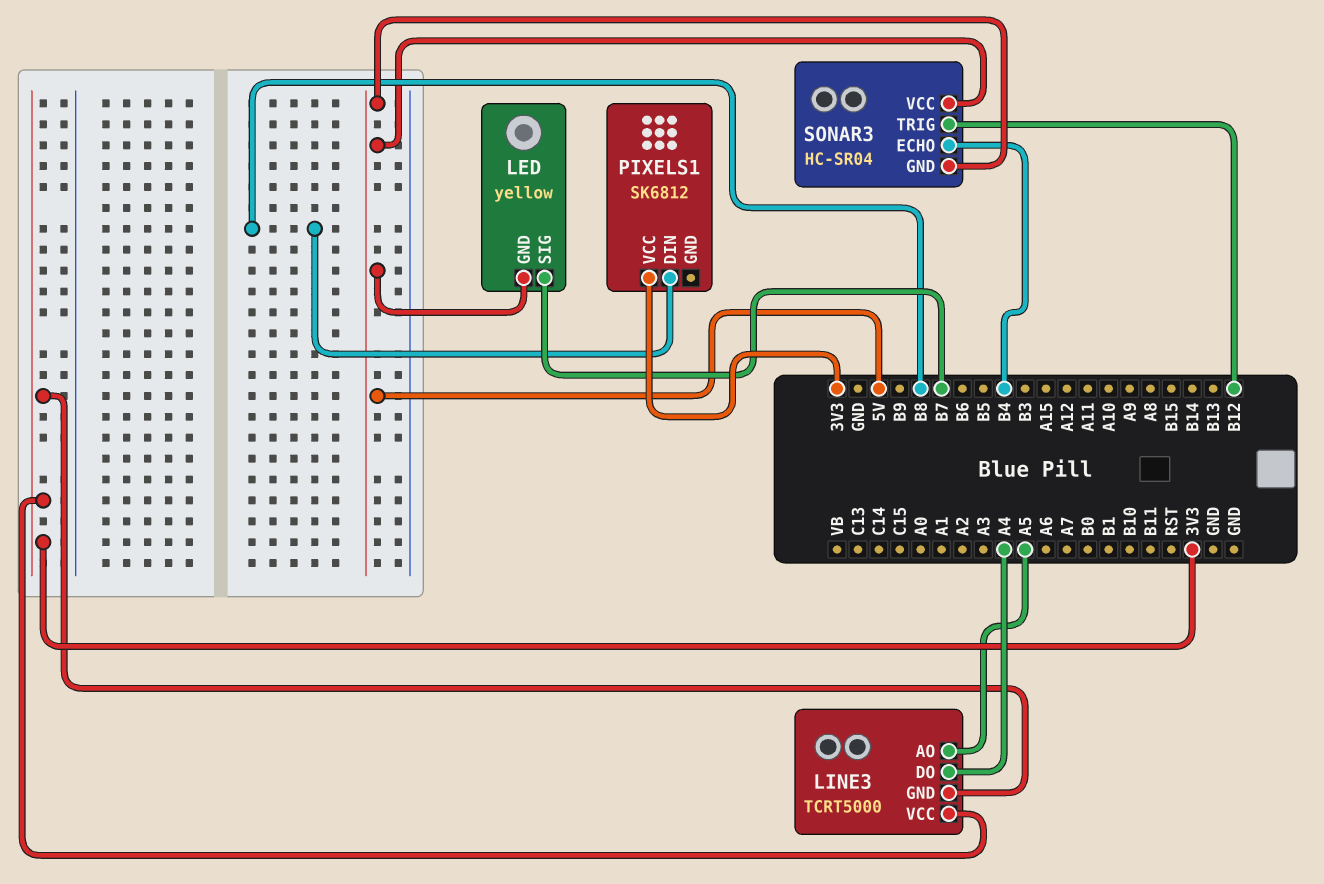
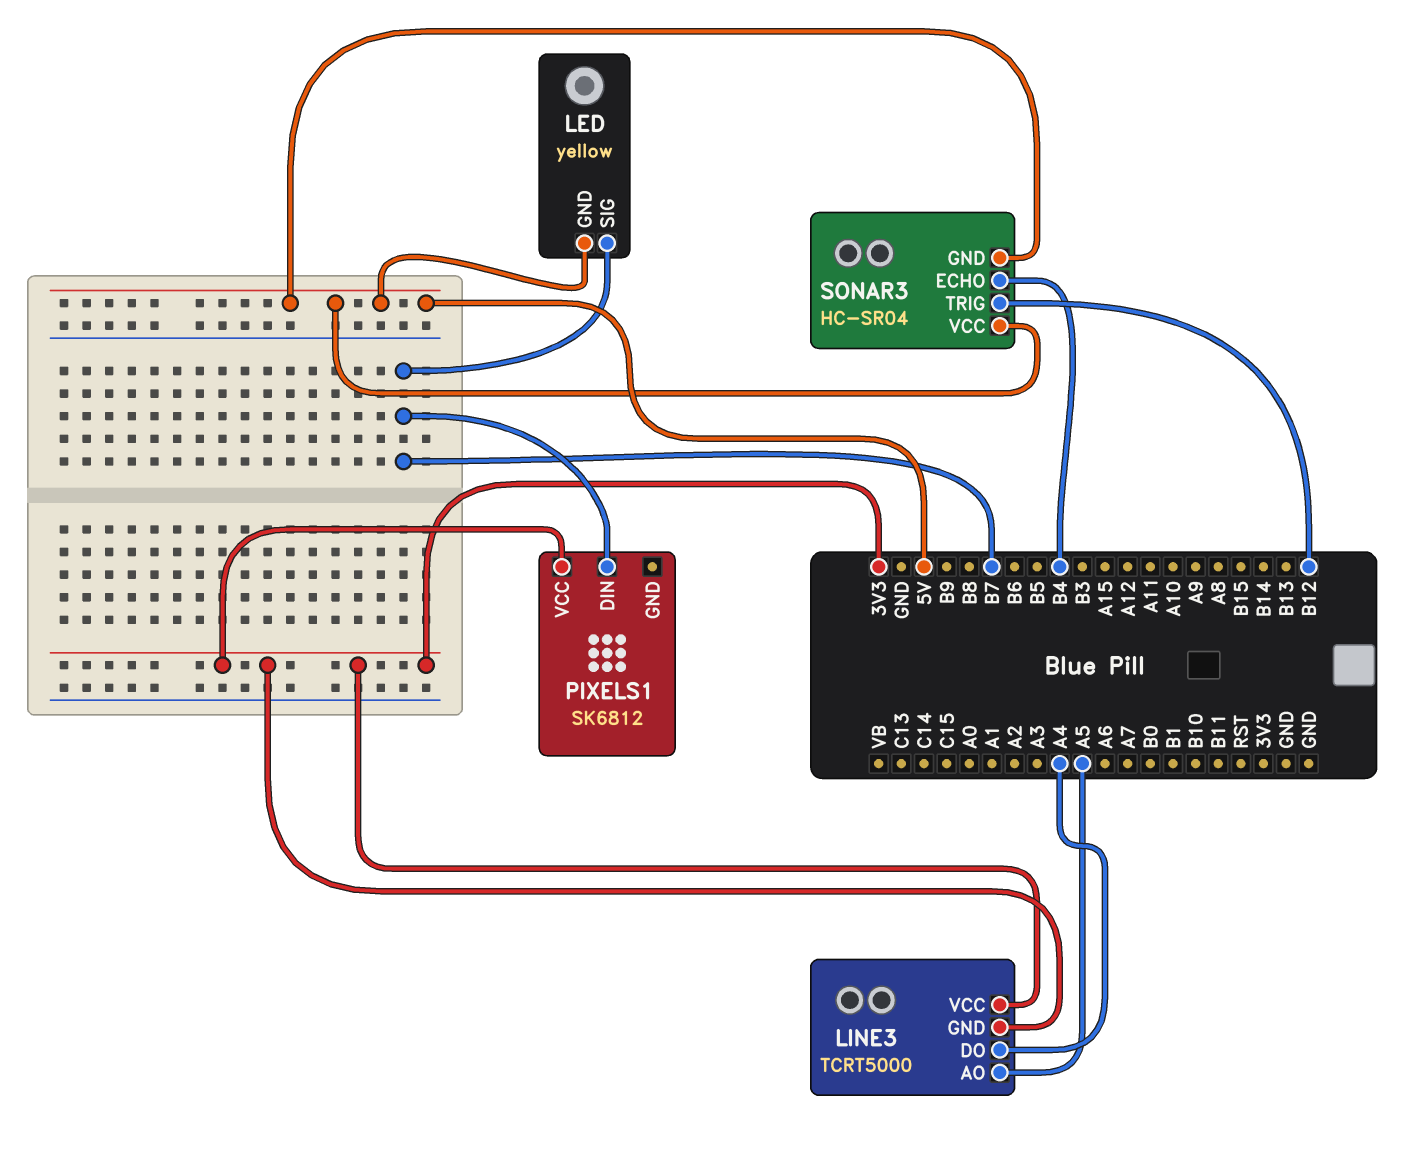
PIXELS1 pin DIN: B8 -> B7

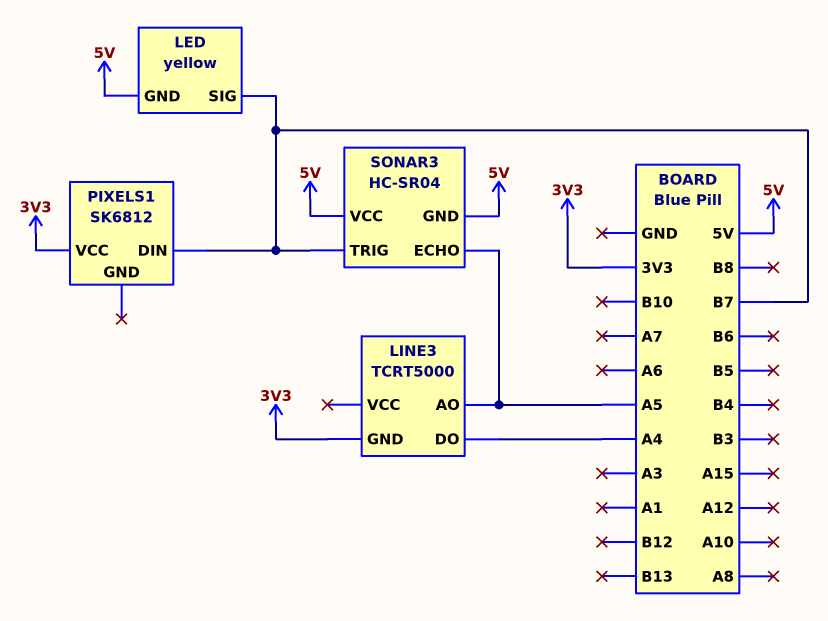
LINE3 pin VCC: 3V3 -> none
SONAR3 pin ECHO: B4 -> A5
SONAR3 pin TRIG: B12 -> B7

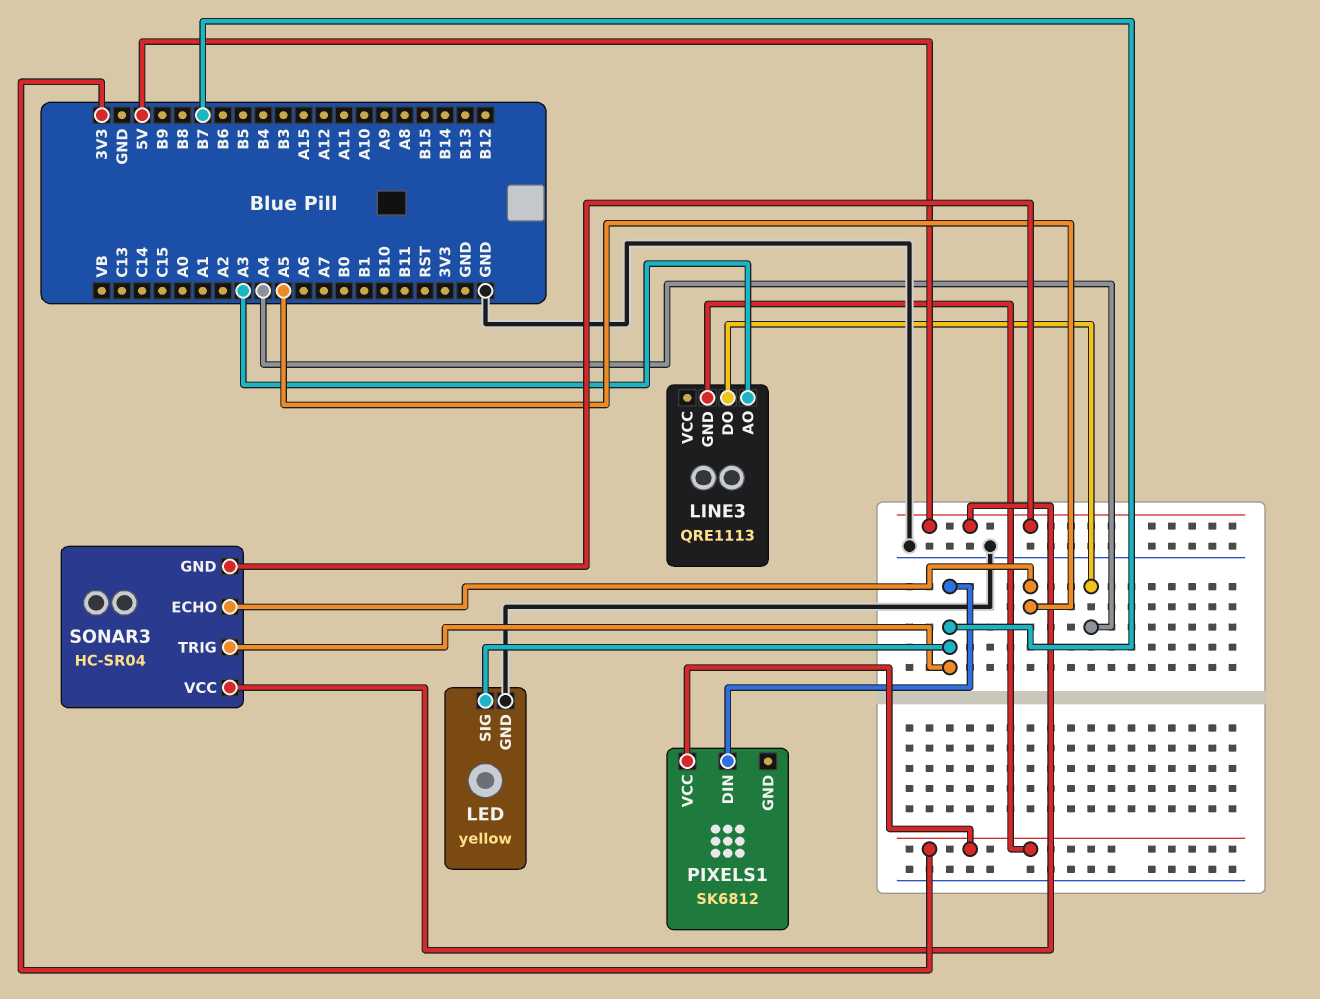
LED pin GND: 5V -> GND
LINE3: TCRT5000 -> QRE1113
LINE3 pin AO: A5 -> A3

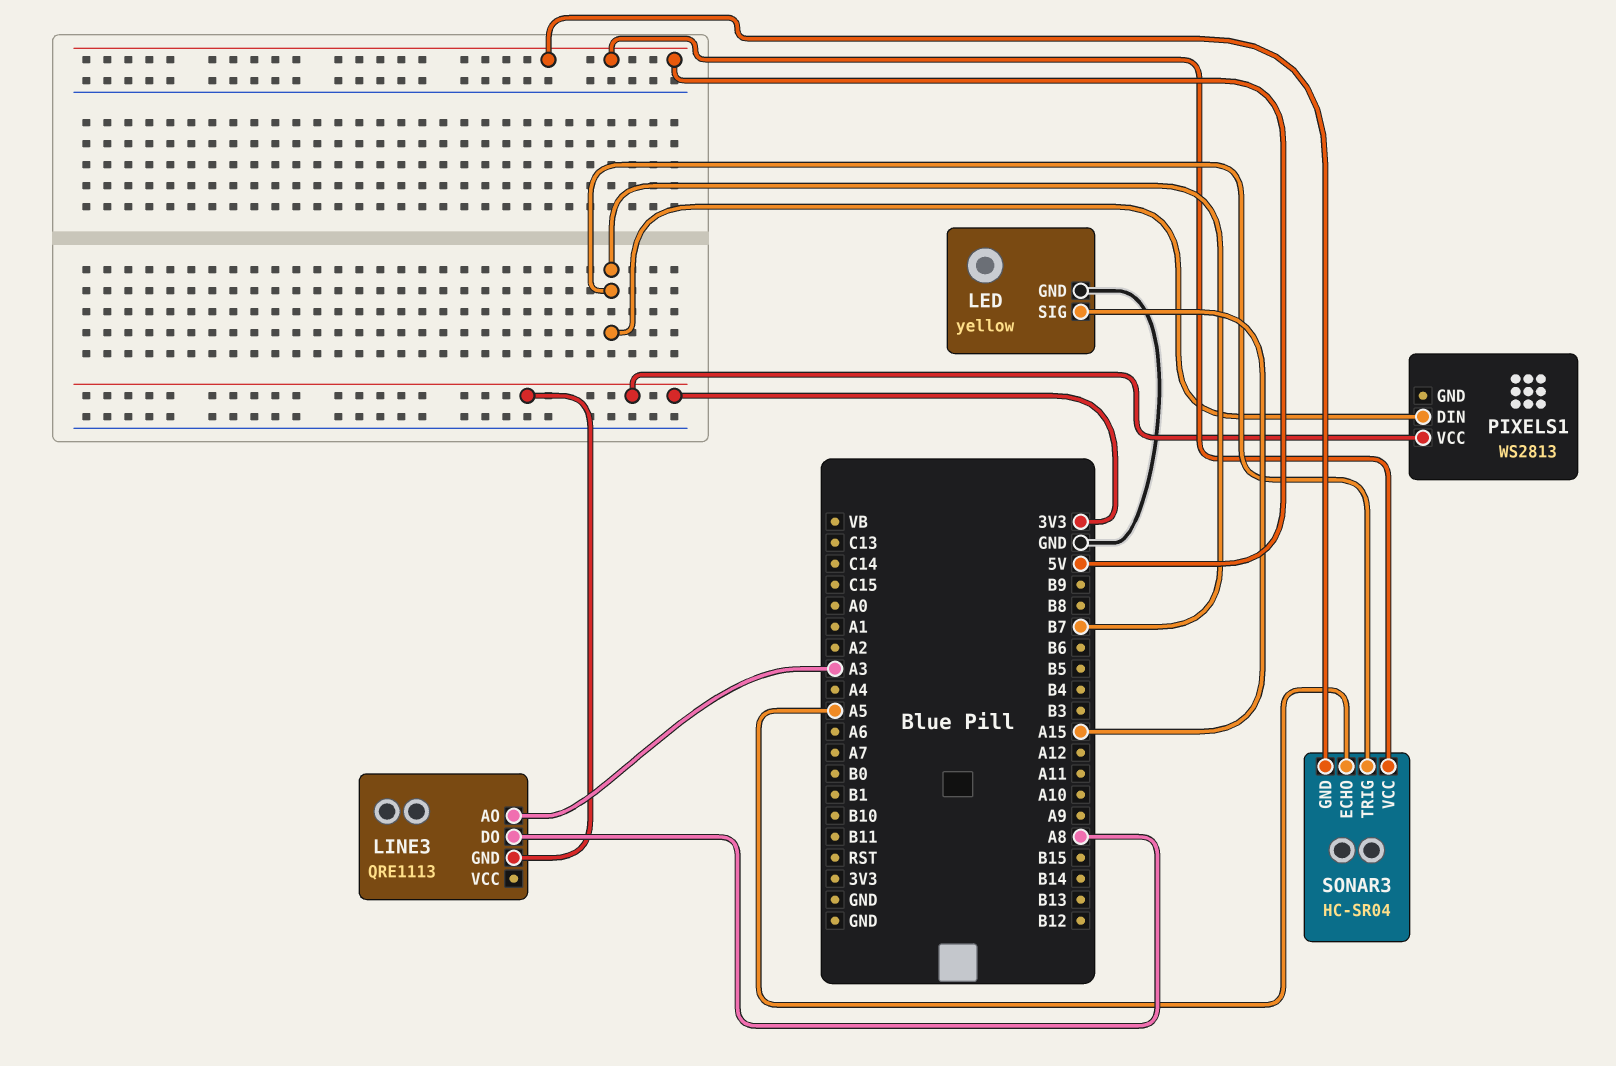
LED pin SIG: B7 -> A15
LINE3 pin DO: A4 -> A8
PIXELS1: SK6812 -> WS2813

